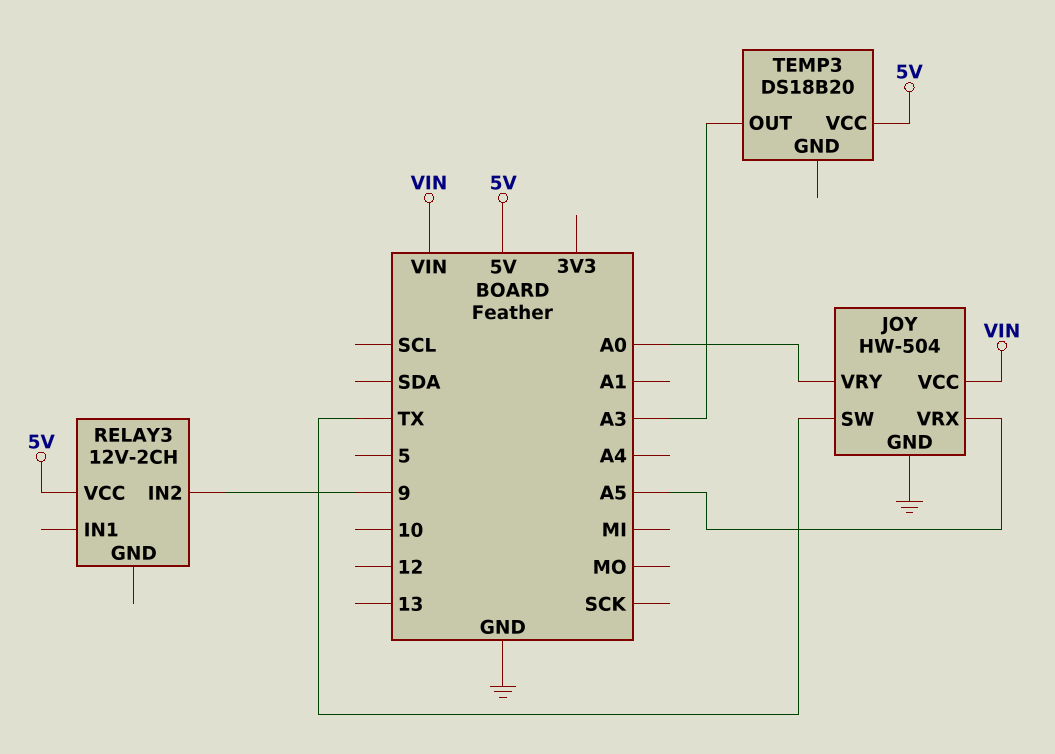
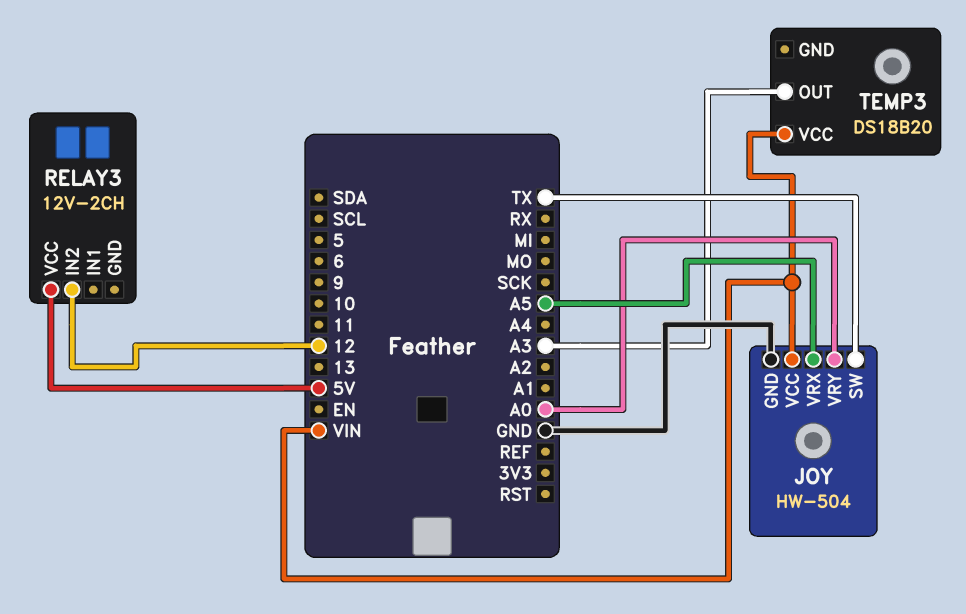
RELAY3 pin IN2: 9 -> 12
TEMP3 pin VCC: 5V -> VIN

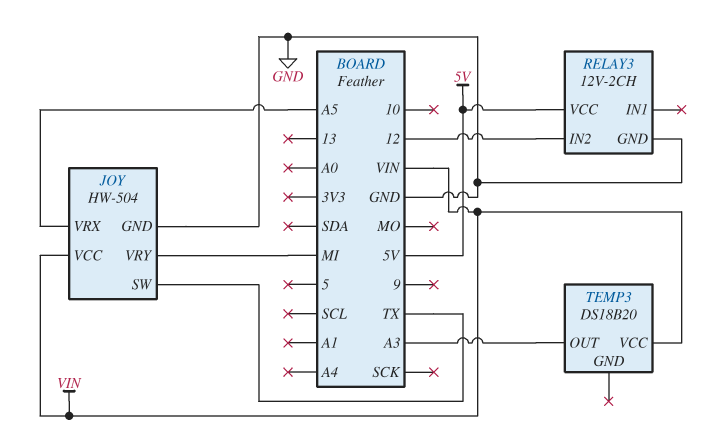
JOY pin VRY: A0 -> MI
RELAY3 pin GND: none -> GND

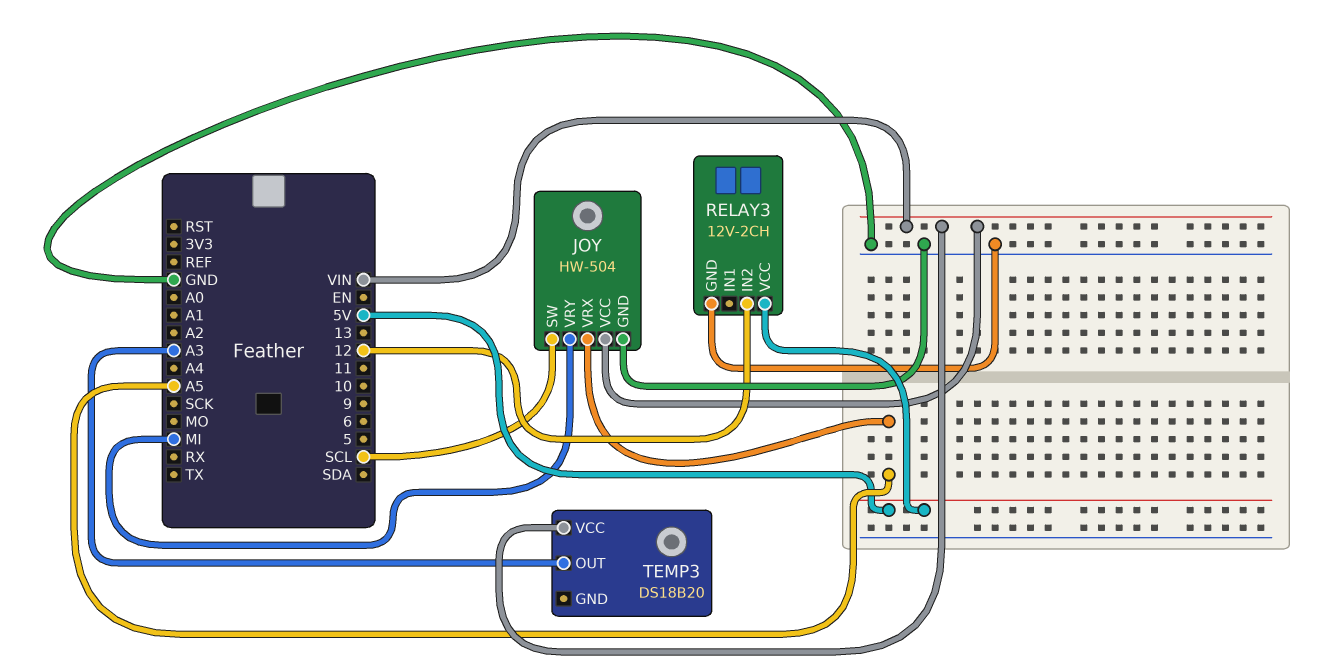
JOY pin SW: TX -> SCL

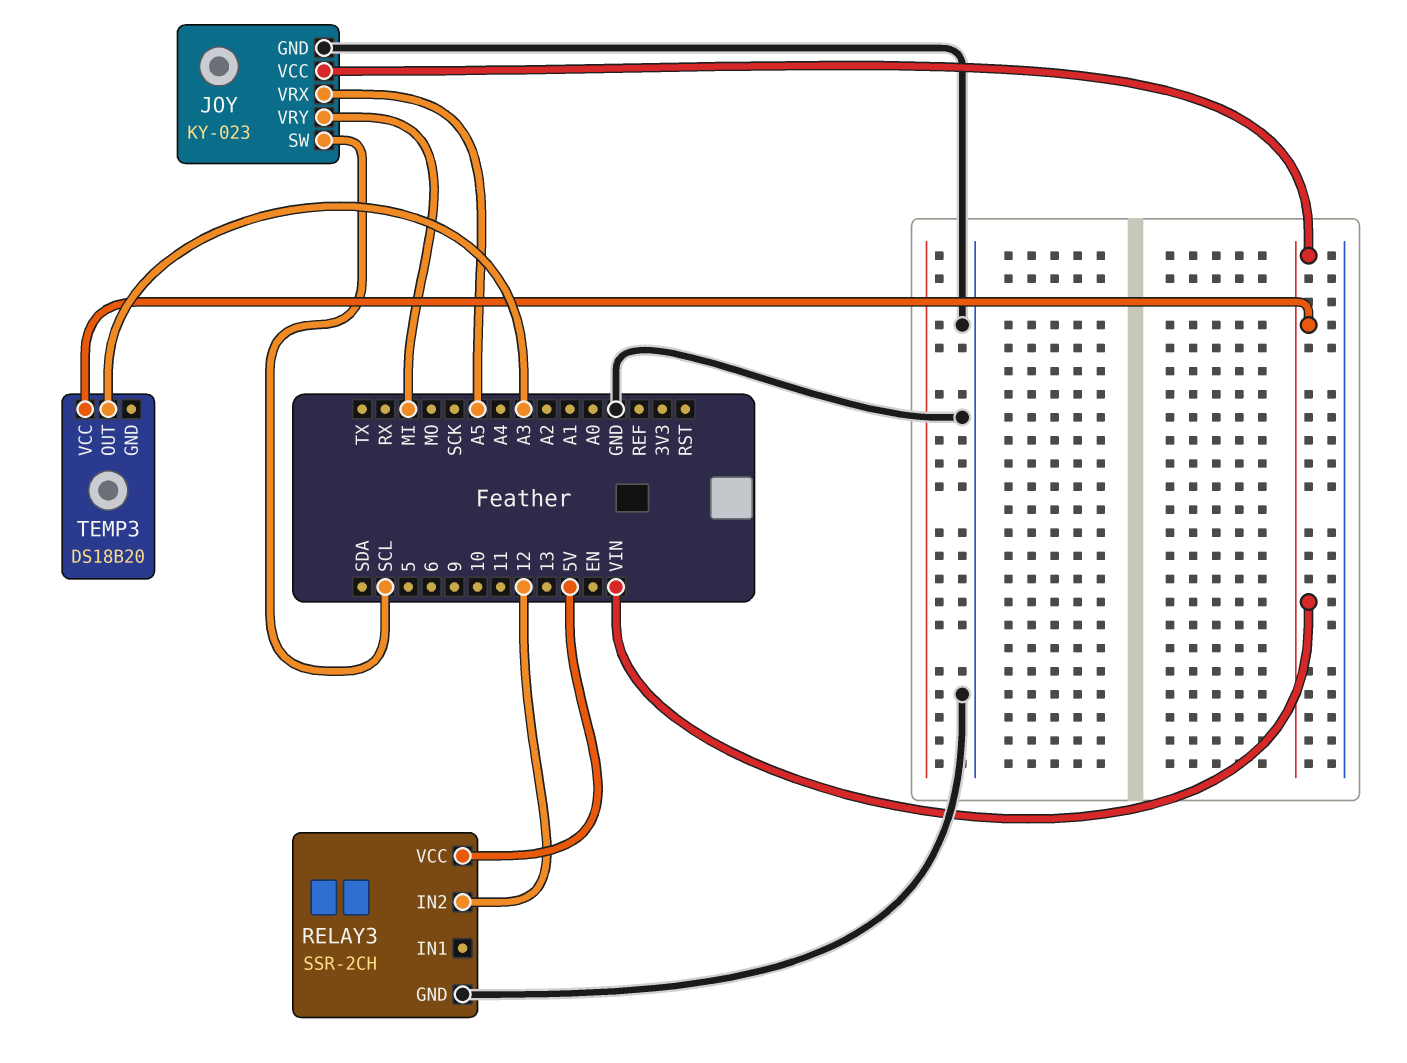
JOY: HW-504 -> KY-023
RELAY3: 12V-2CH -> SSR-2CH

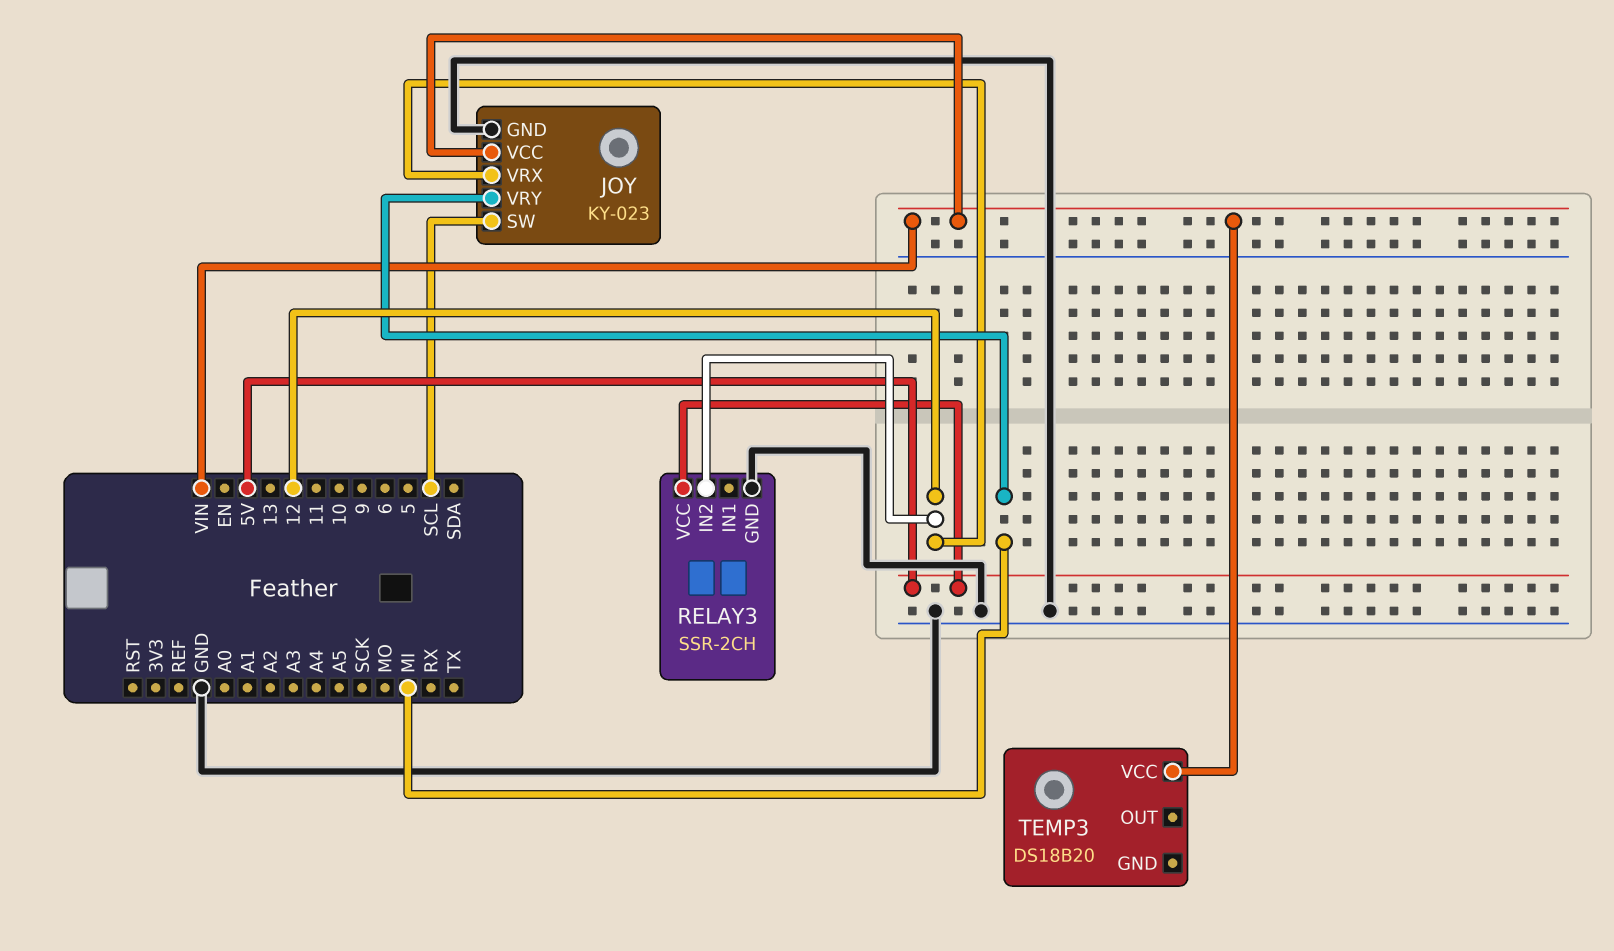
JOY pin VRX: A5 -> 12
TEMP3 pin OUT: A3 -> none

